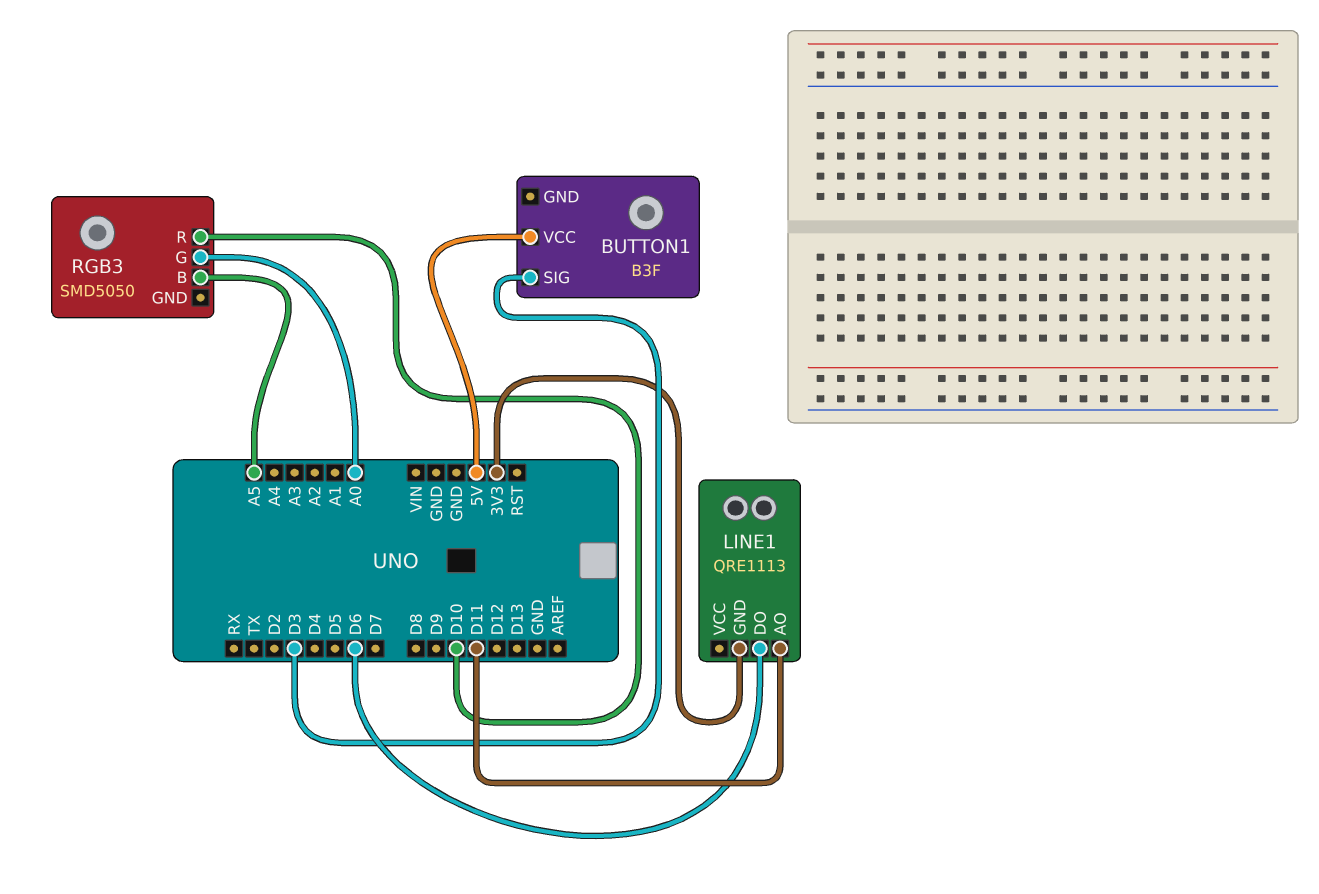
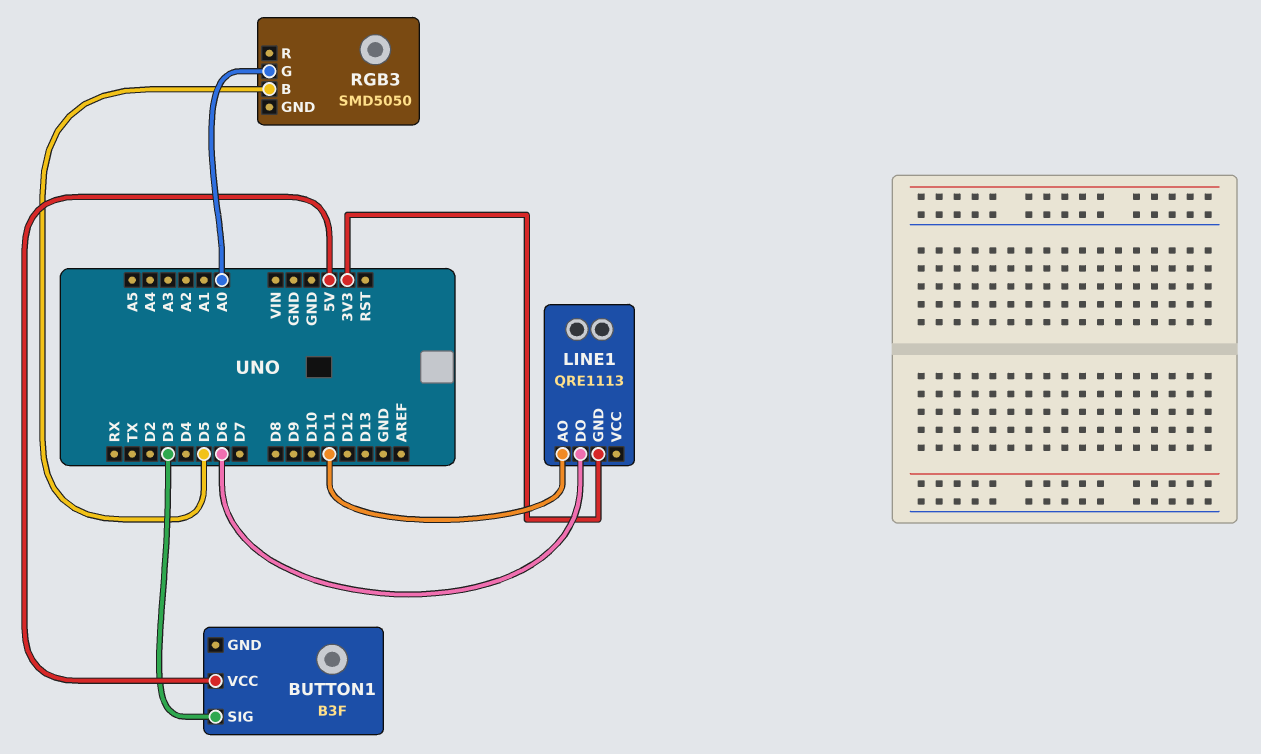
RGB3 pin B: A5 -> D5
RGB3 pin R: D10 -> none

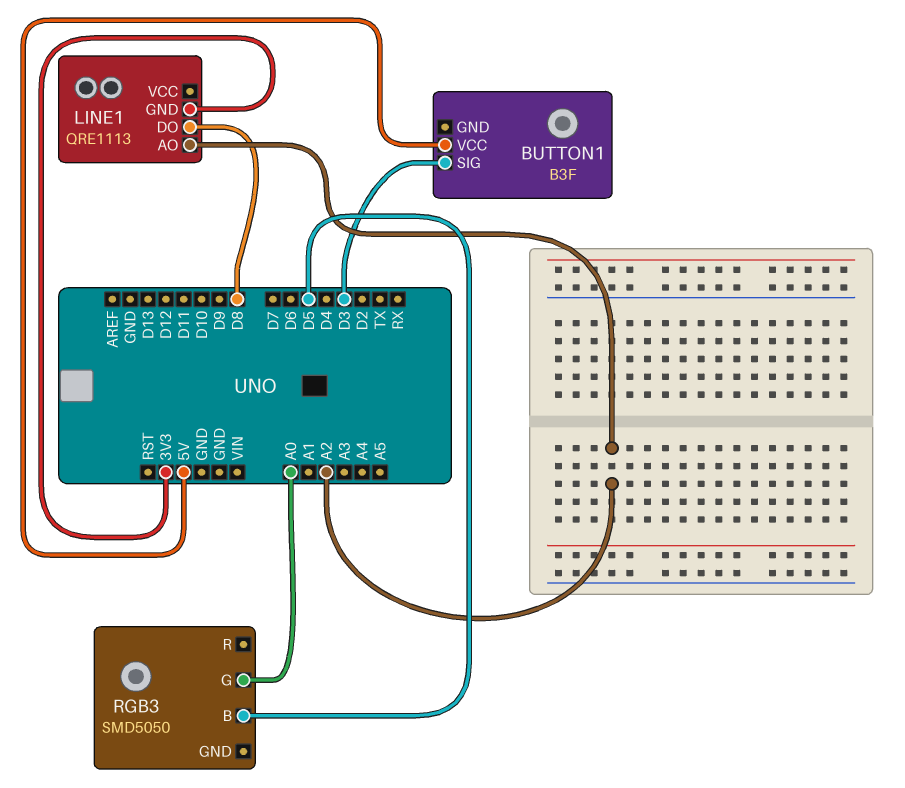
LINE1 pin AO: D11 -> A2
LINE1 pin DO: D6 -> D8

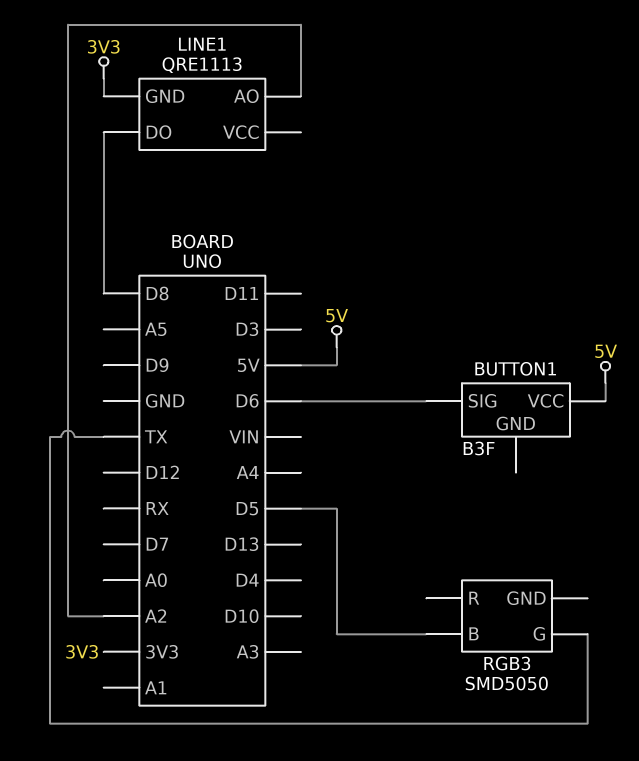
BUTTON1 pin SIG: D3 -> D6
RGB3 pin G: A0 -> TX

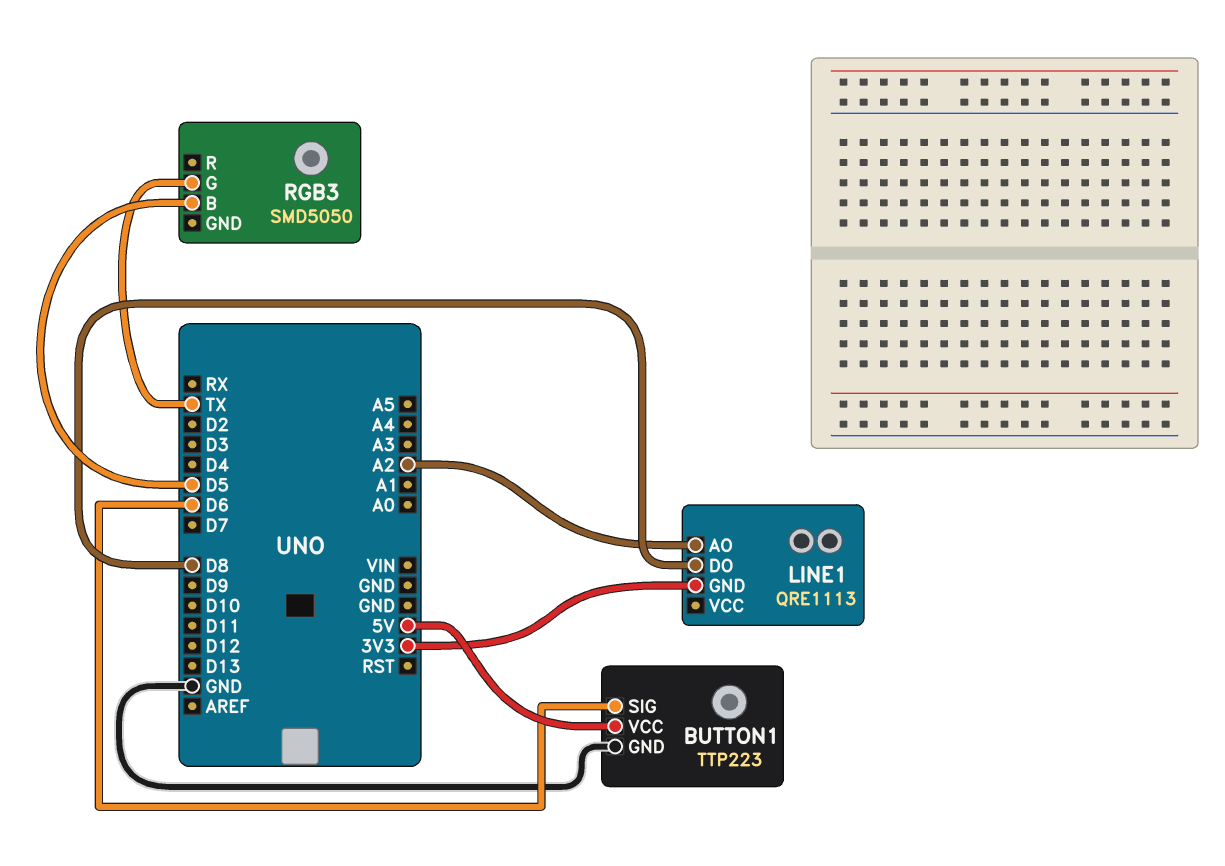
BUTTON1: B3F -> TTP223
BUTTON1 pin GND: none -> GND

